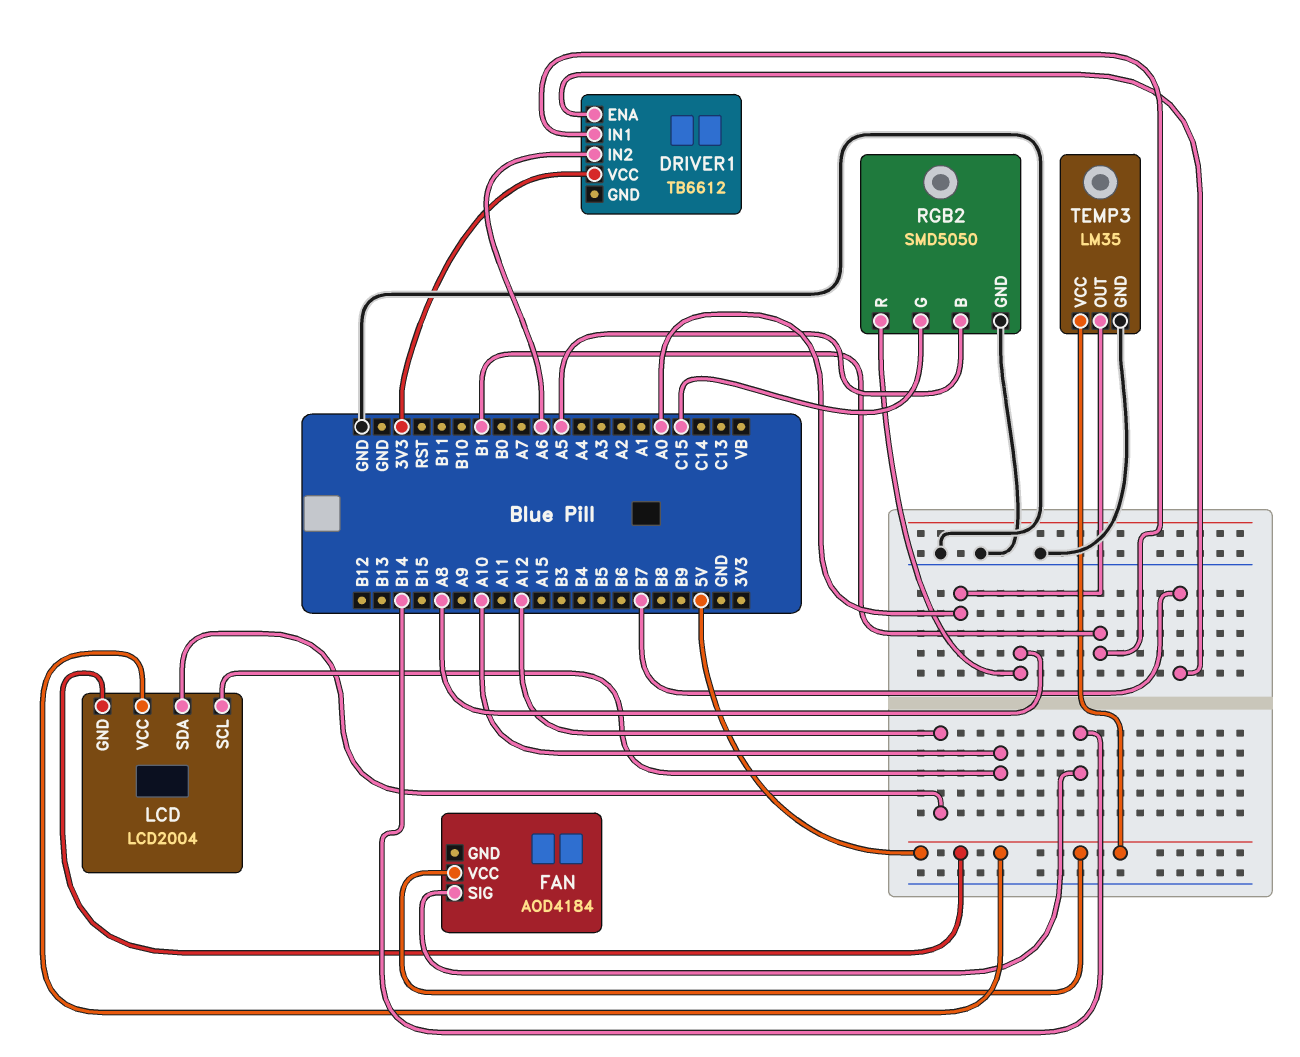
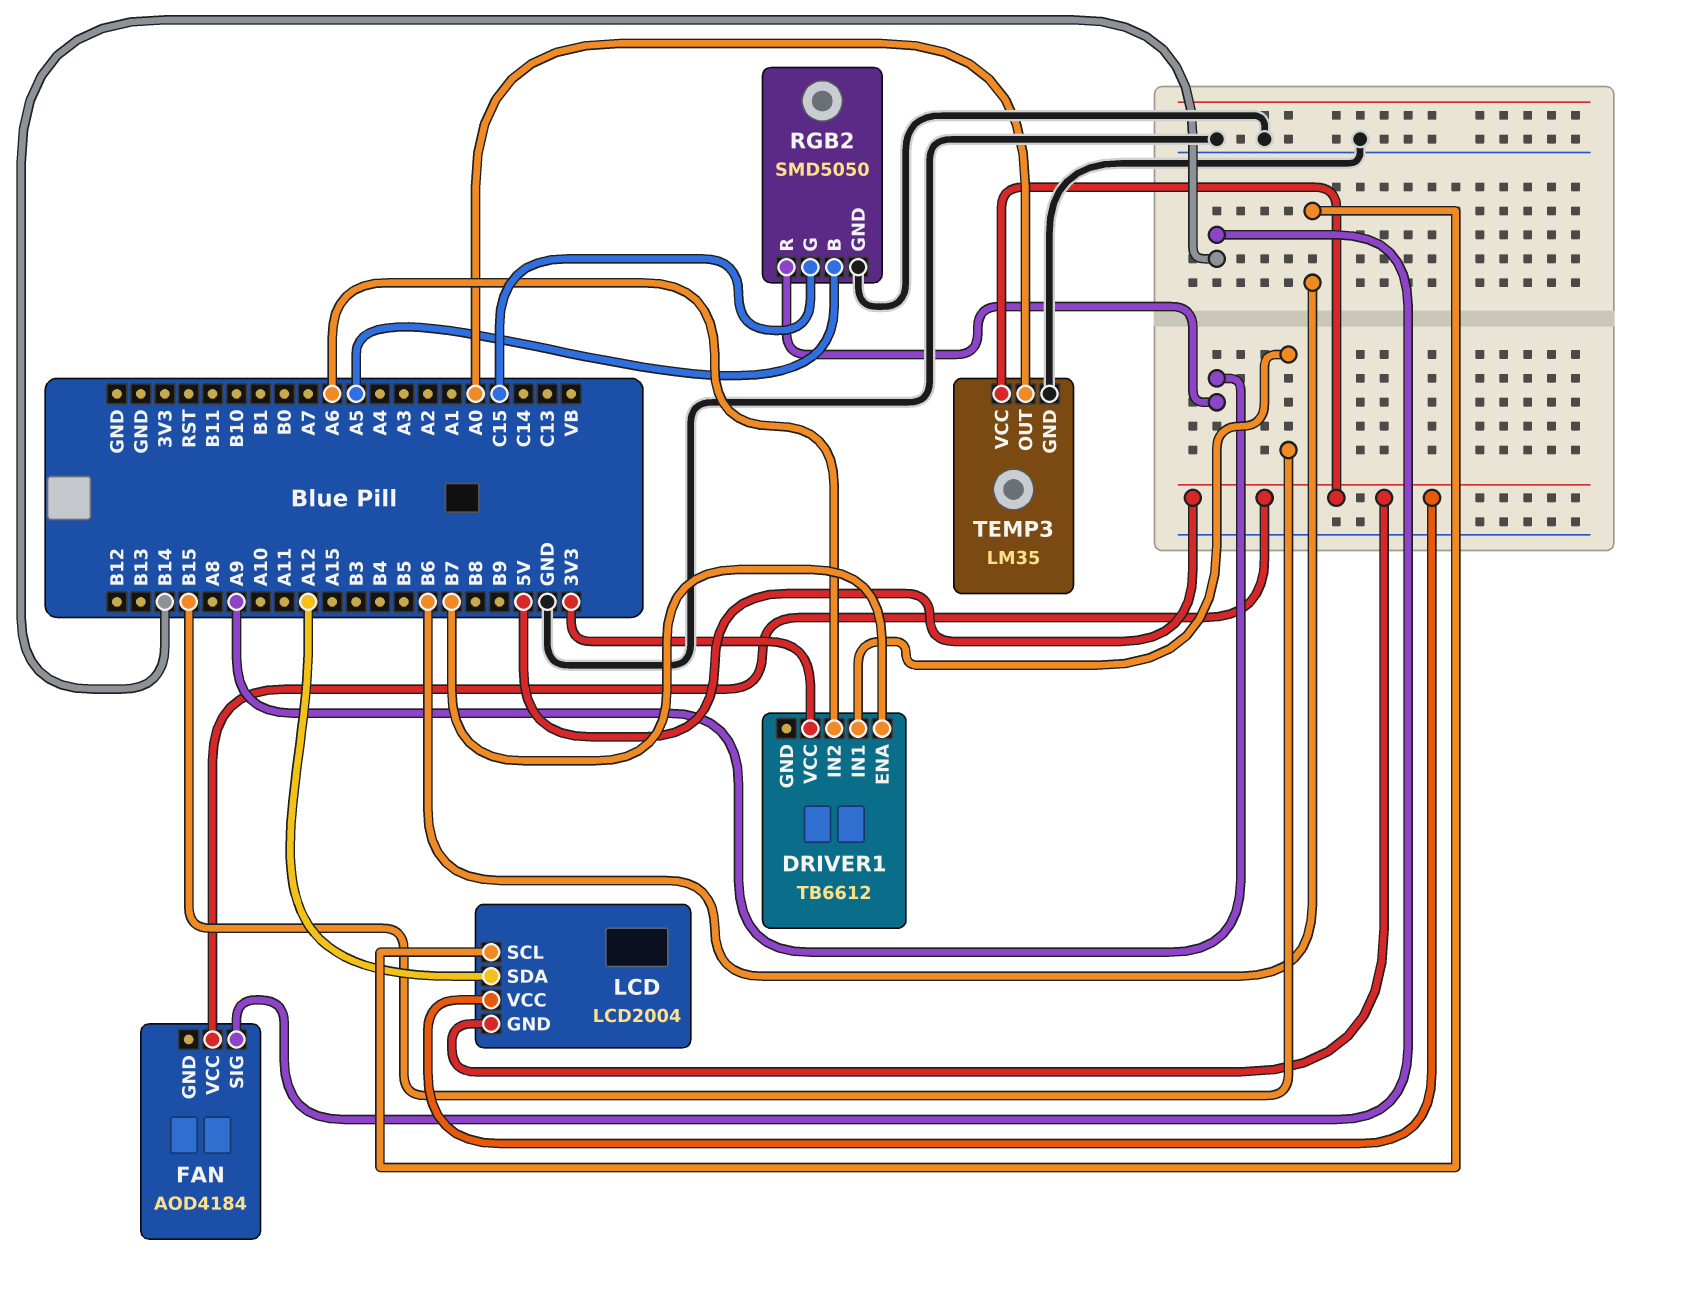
DRIVER1 pin IN1: B1 -> B15
LCD pin SCL: A10 -> B6
RGB2 pin R: A8 -> A9

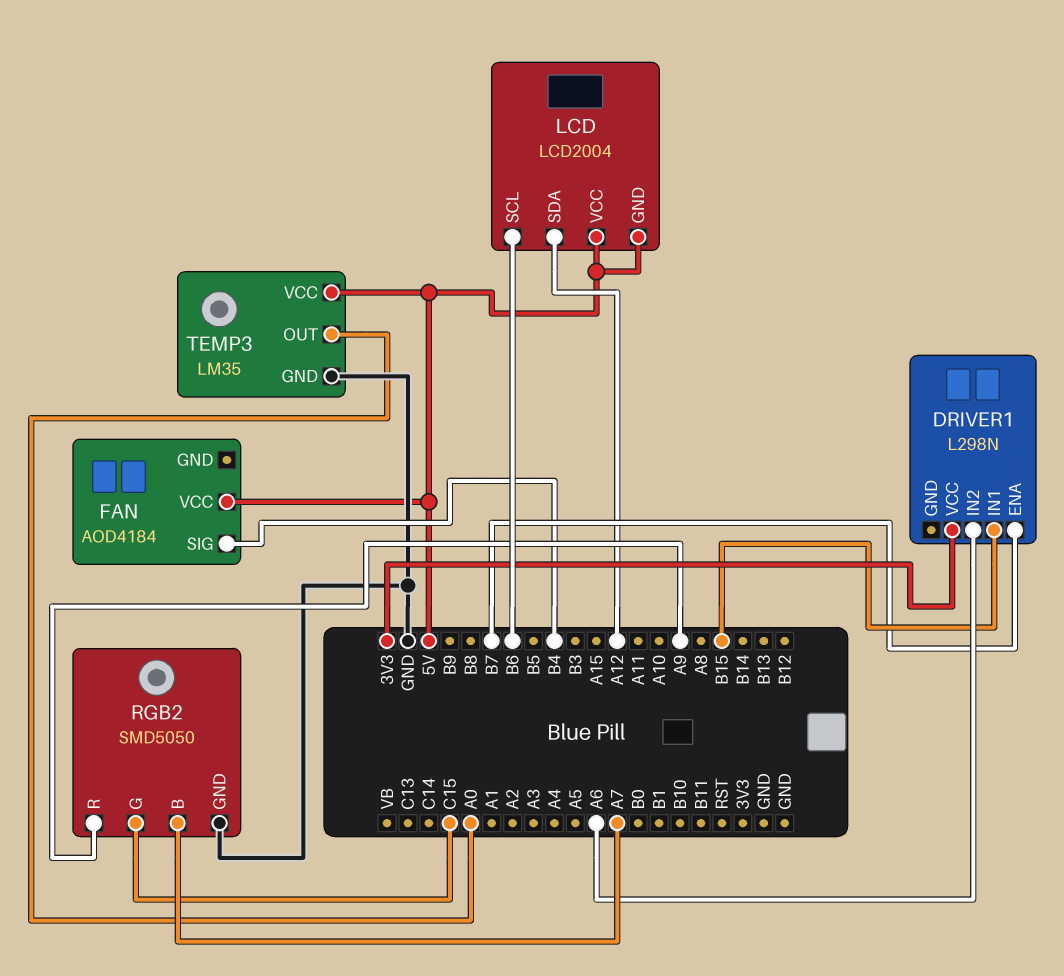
DRIVER1: TB6612 -> L298N
FAN pin SIG: B14 -> B4
RGB2 pin B: A5 -> A7

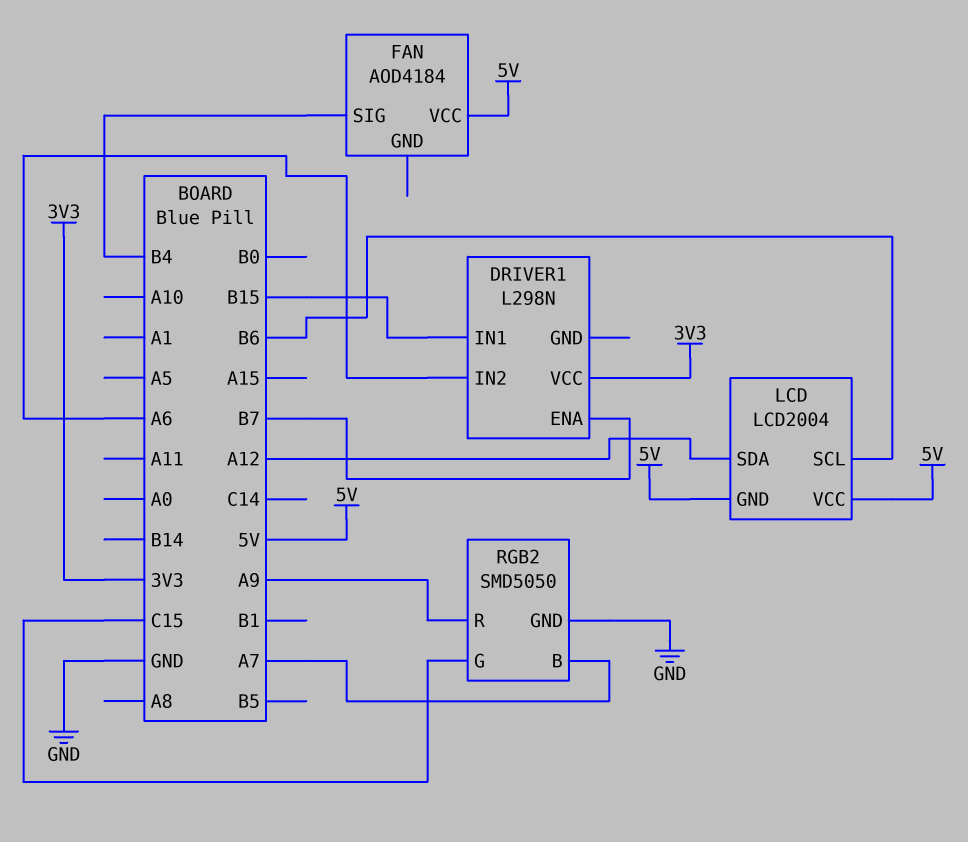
TEMP3: LM35 -> none
TEMP3 pin GND: GND -> none
TEMP3 pin OUT: A0 -> none
TEMP3 pin VCC: 5V -> none

